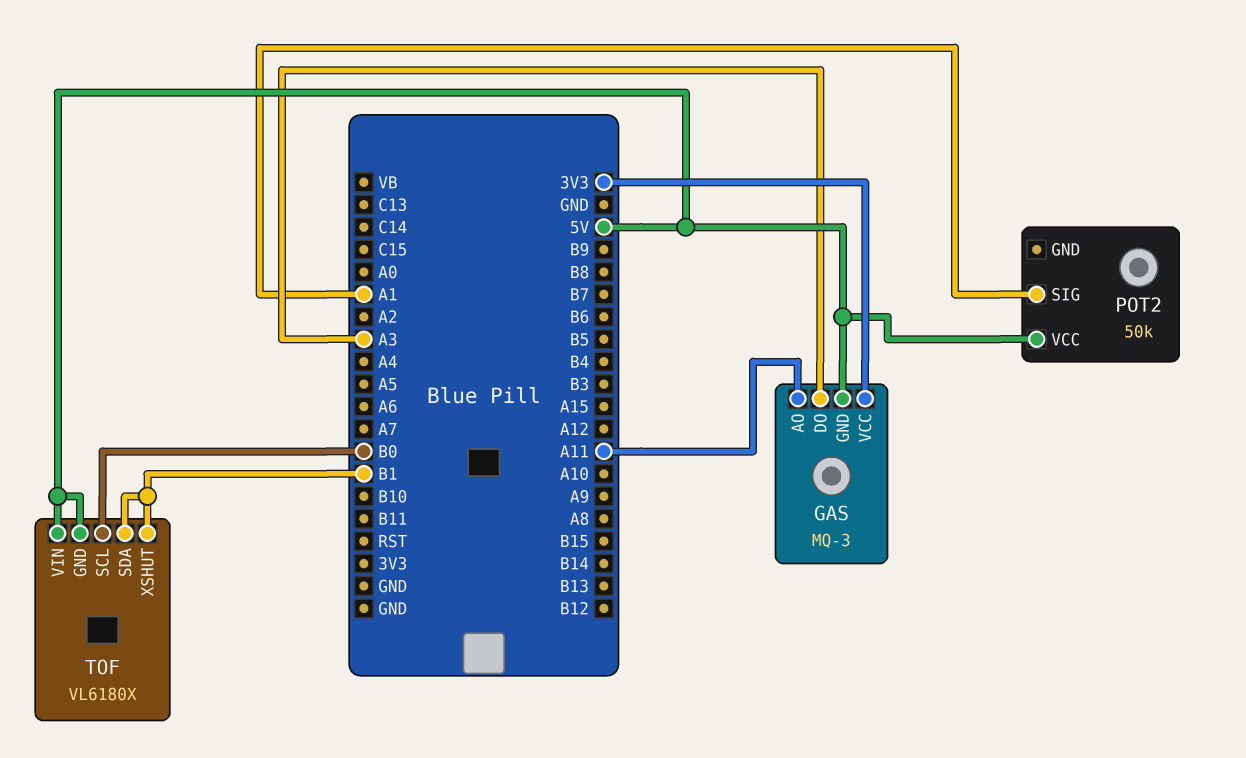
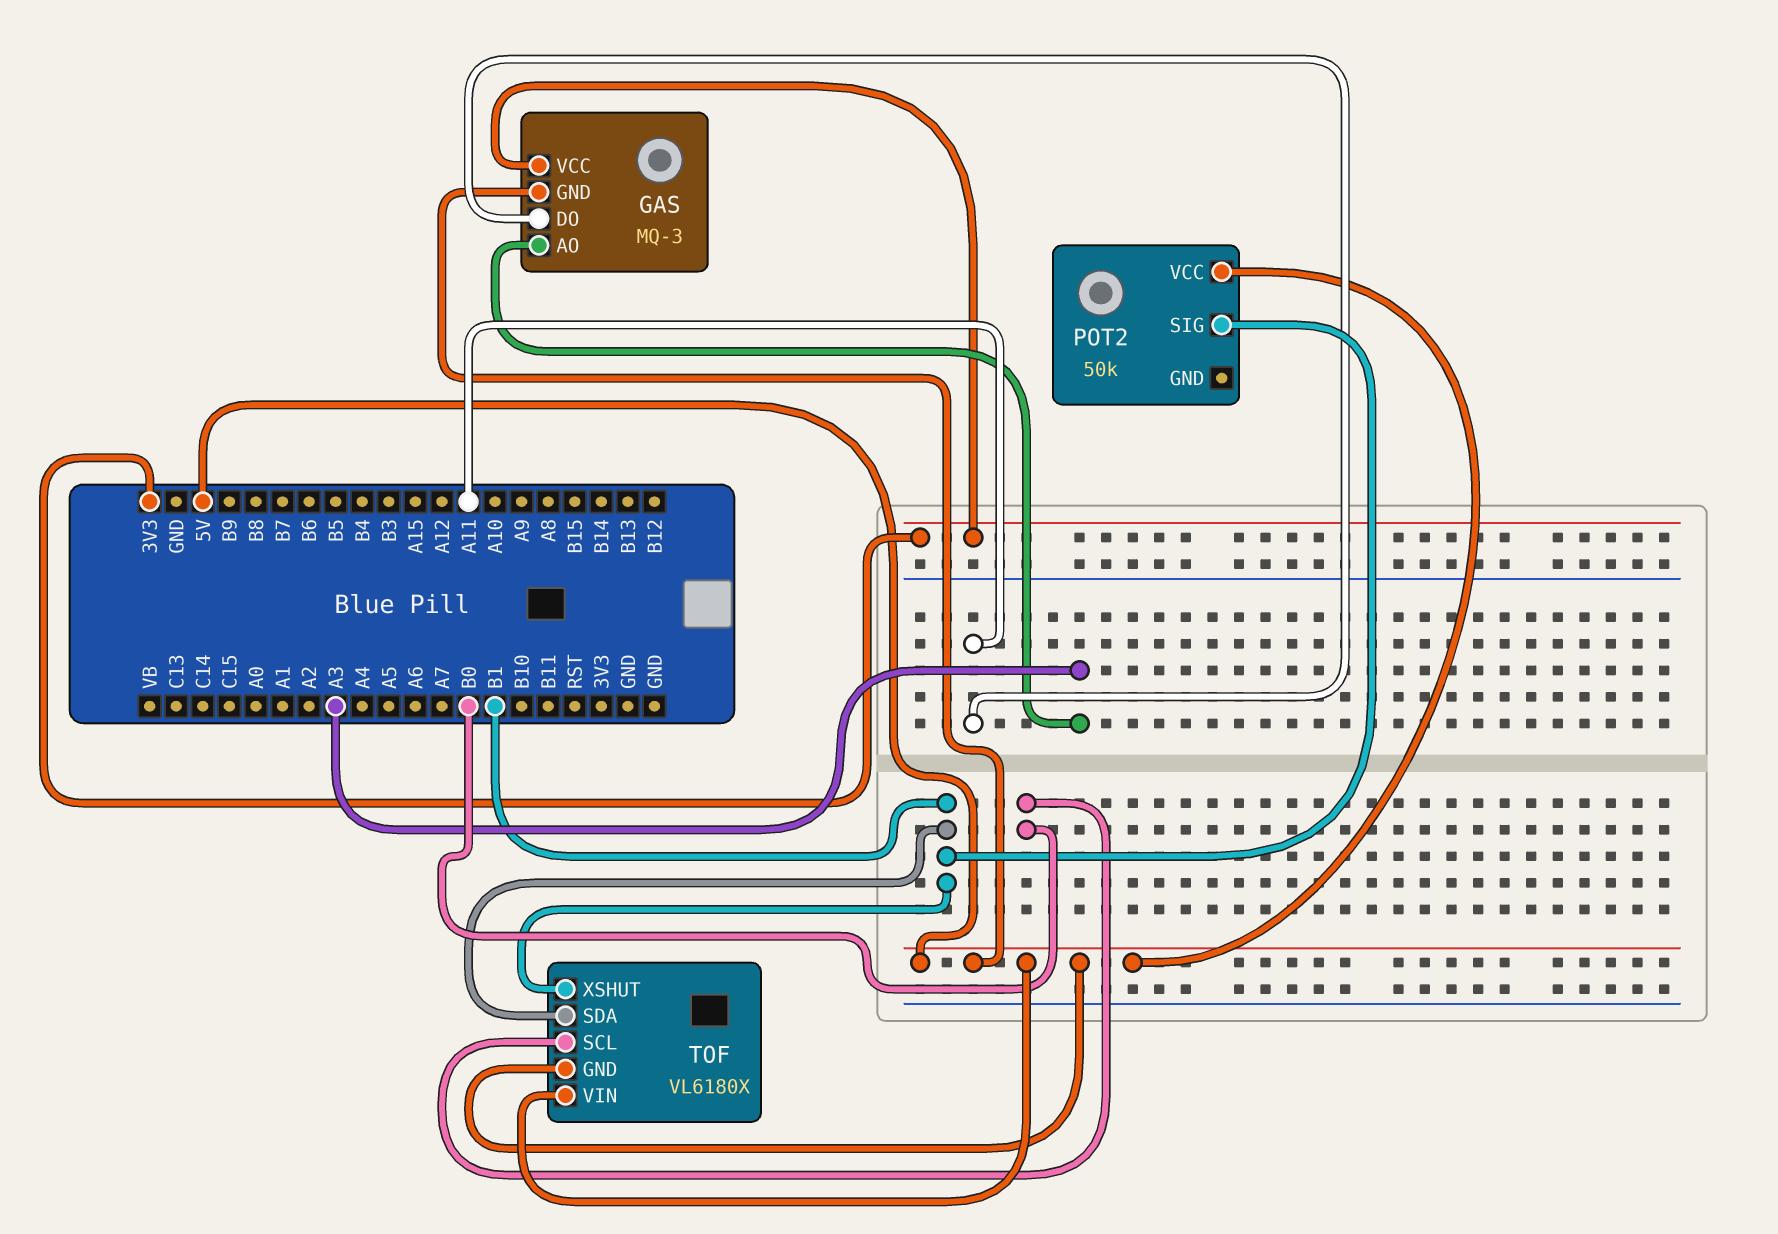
GAS pin AO: A11 -> A3
GAS pin DO: A3 -> A11
POT2 pin SIG: A1 -> B1

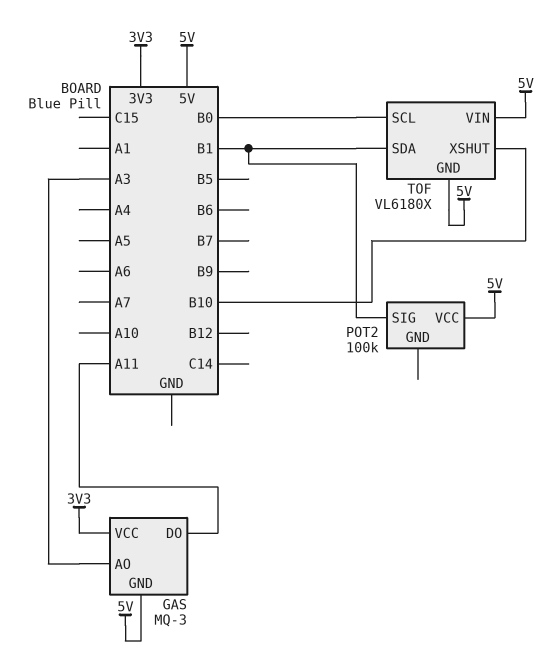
POT2: 50k -> 100k
TOF pin XSHUT: B1 -> B10

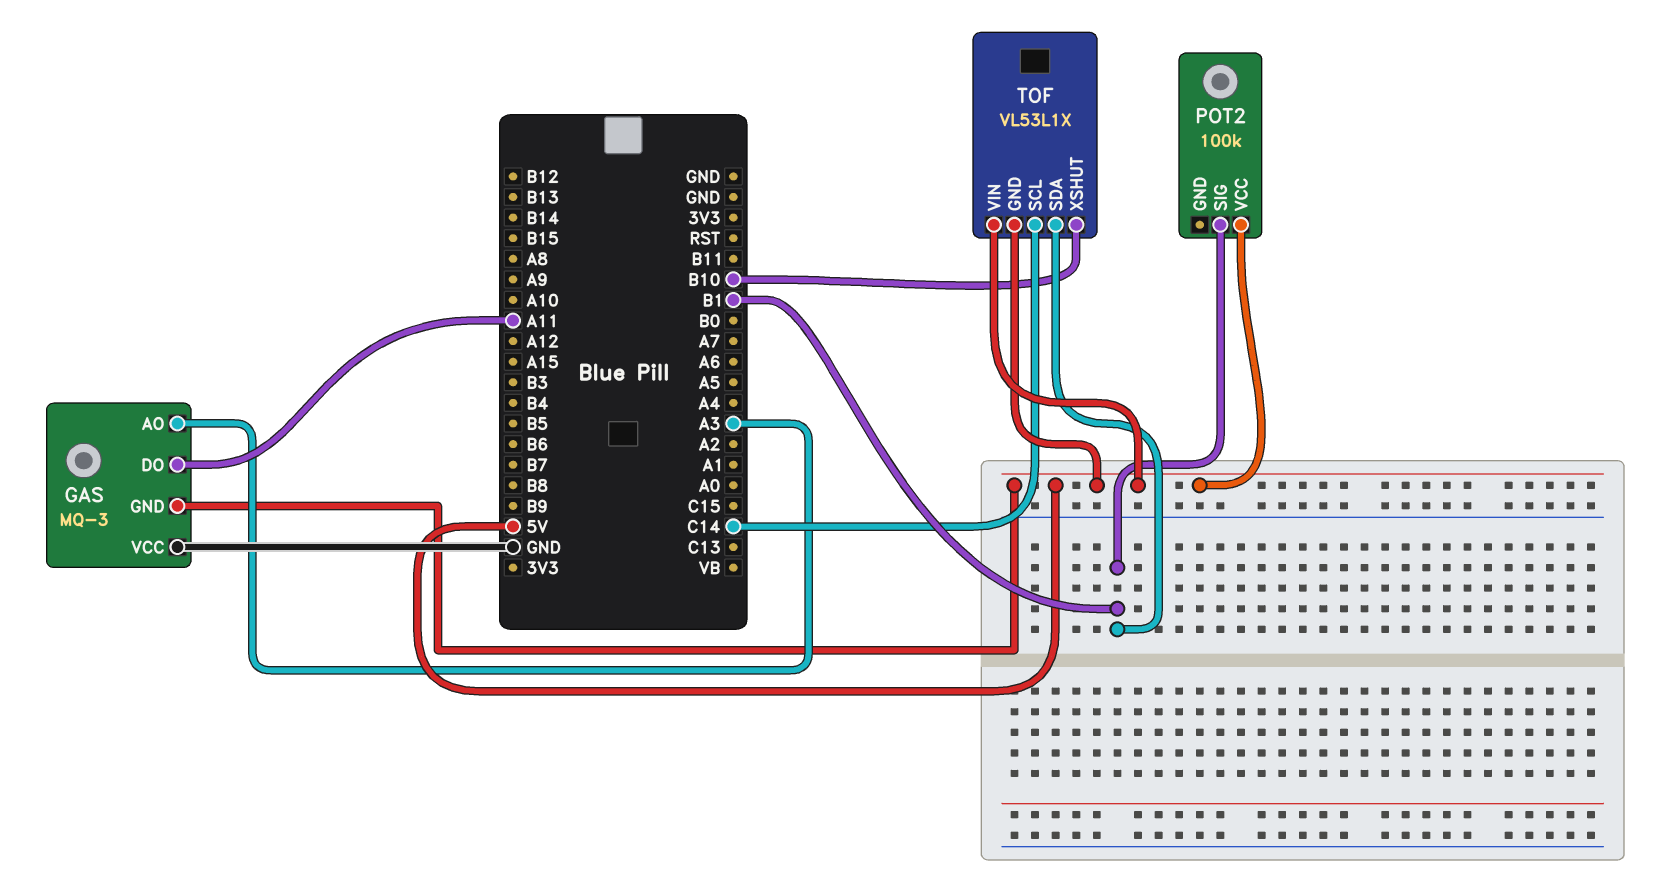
GAS pin VCC: 3V3 -> GND
TOF: VL6180X -> VL53L1X
TOF pin SCL: B0 -> C14

